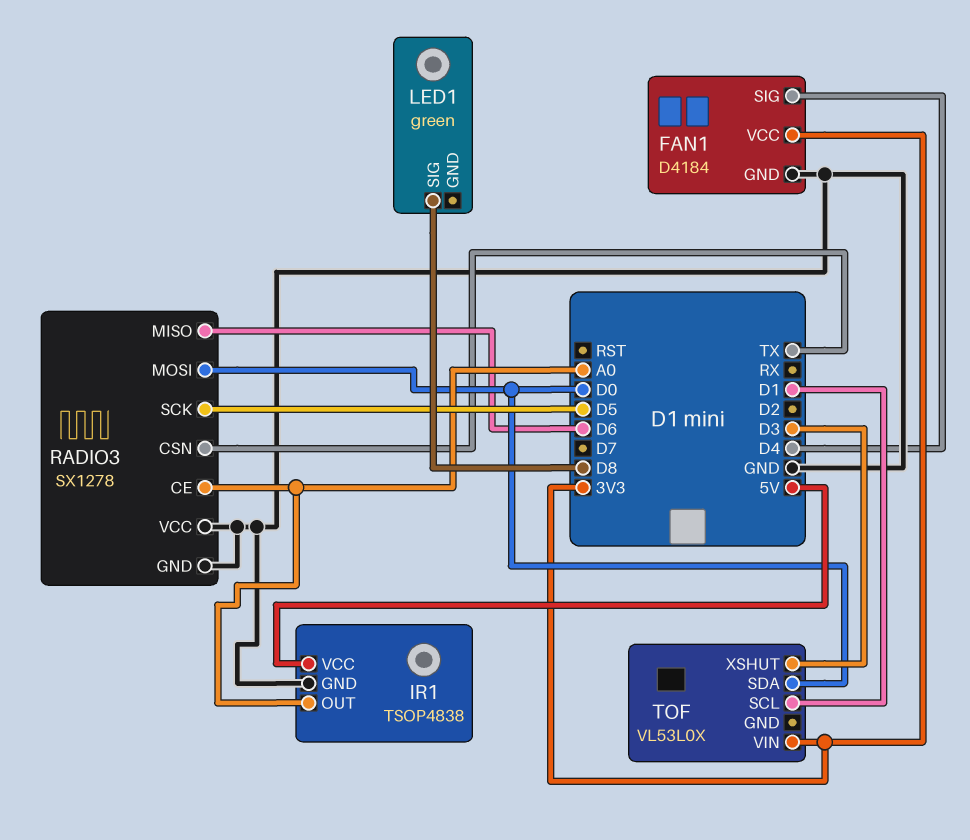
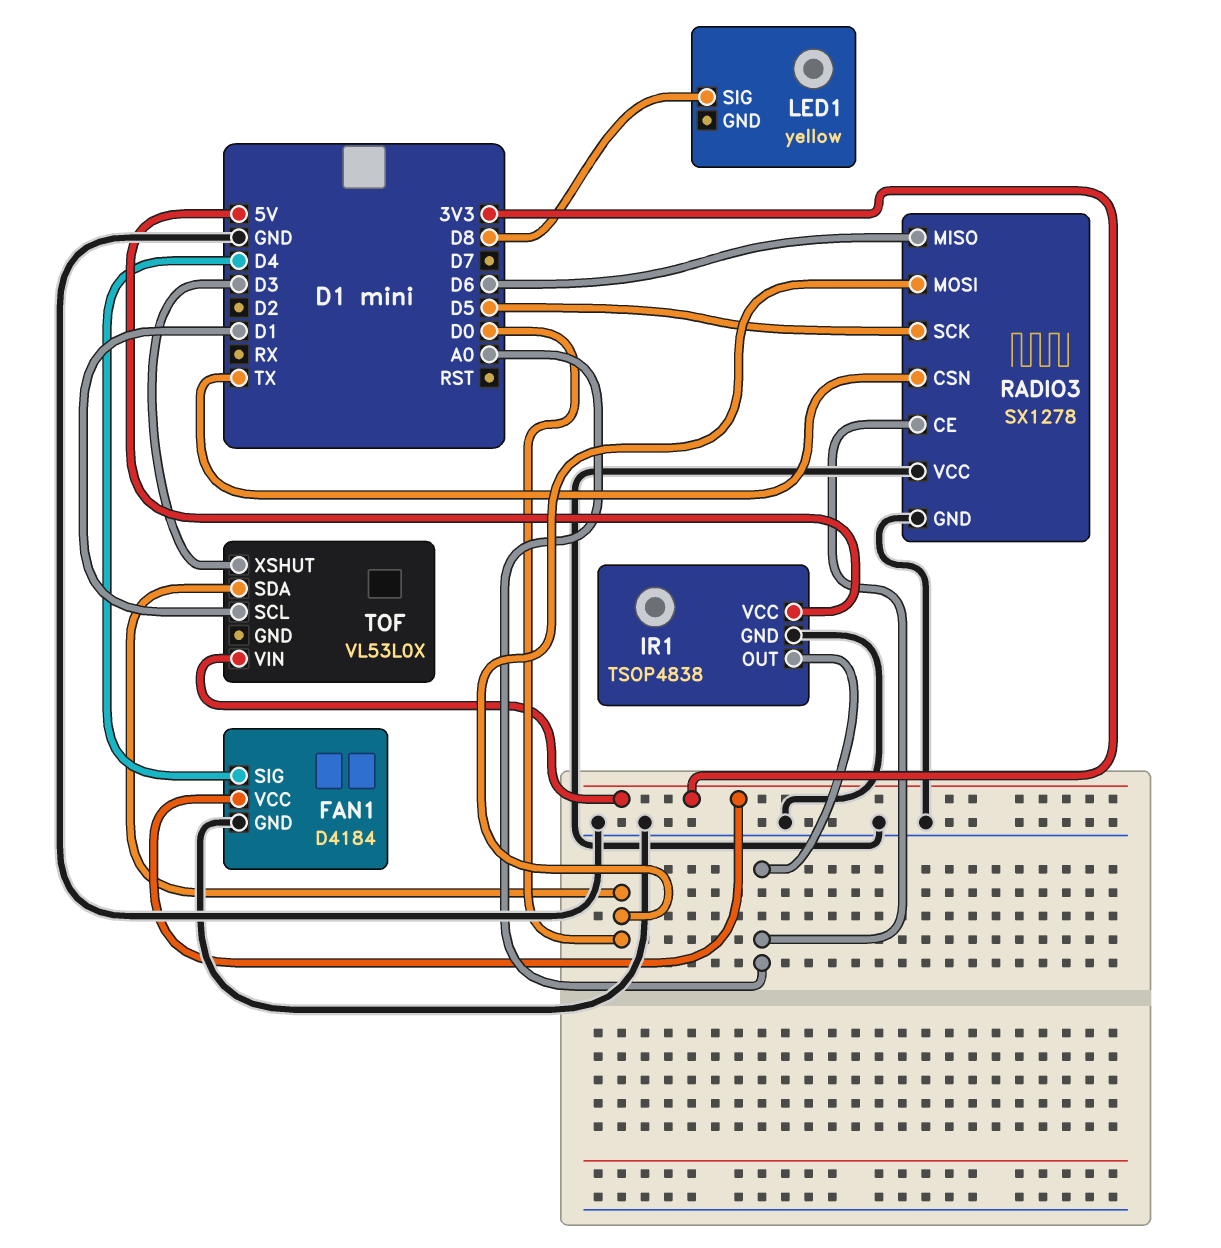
LED1: green -> yellow

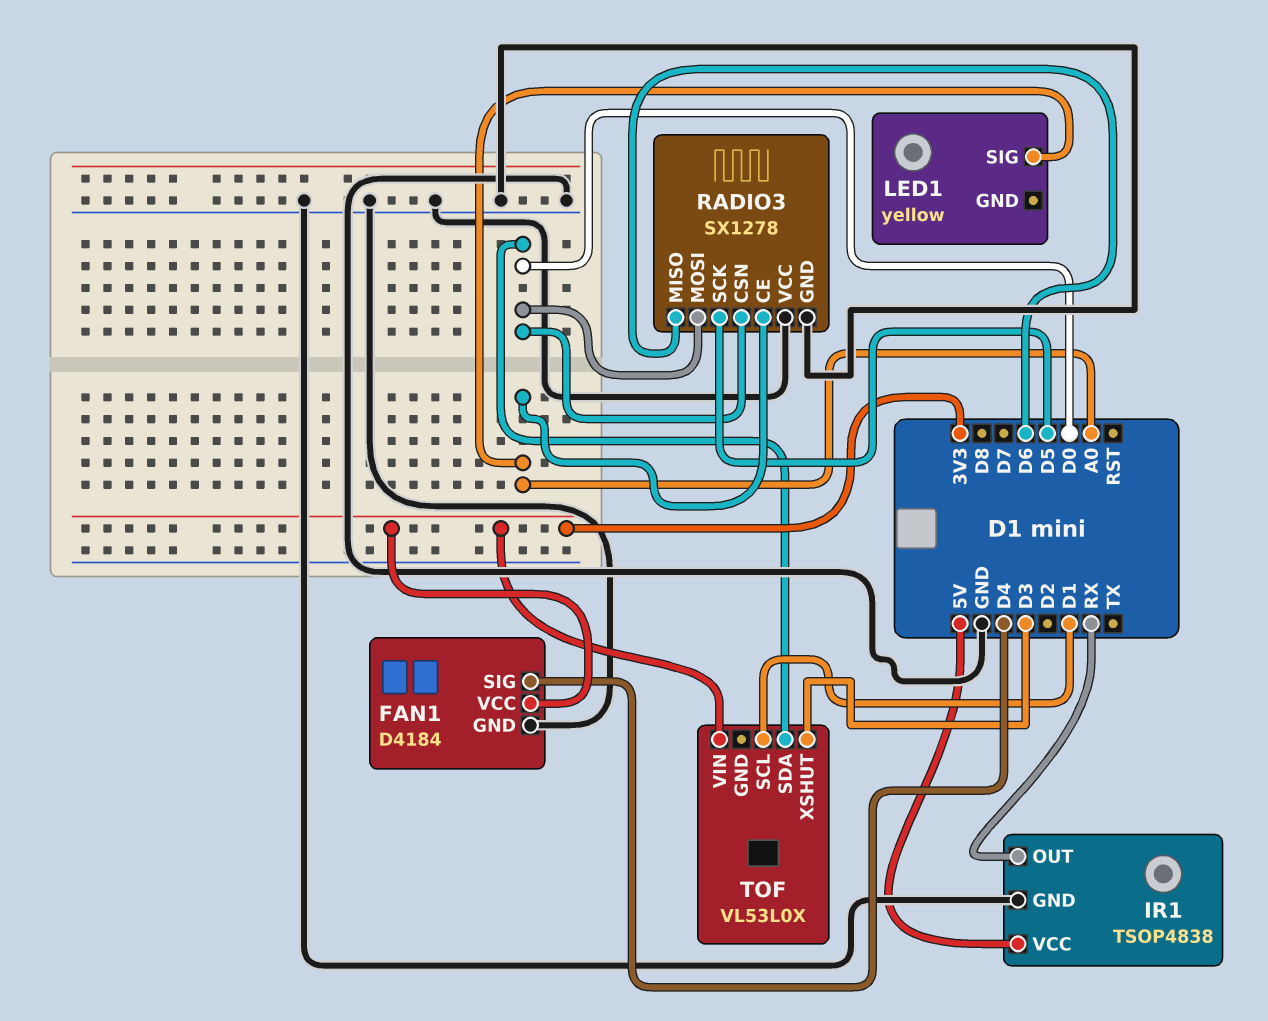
IR1 pin OUT: A0 -> RX
LED1 pin SIG: D8 -> A0
RADIO3 pin CSN: TX -> D0

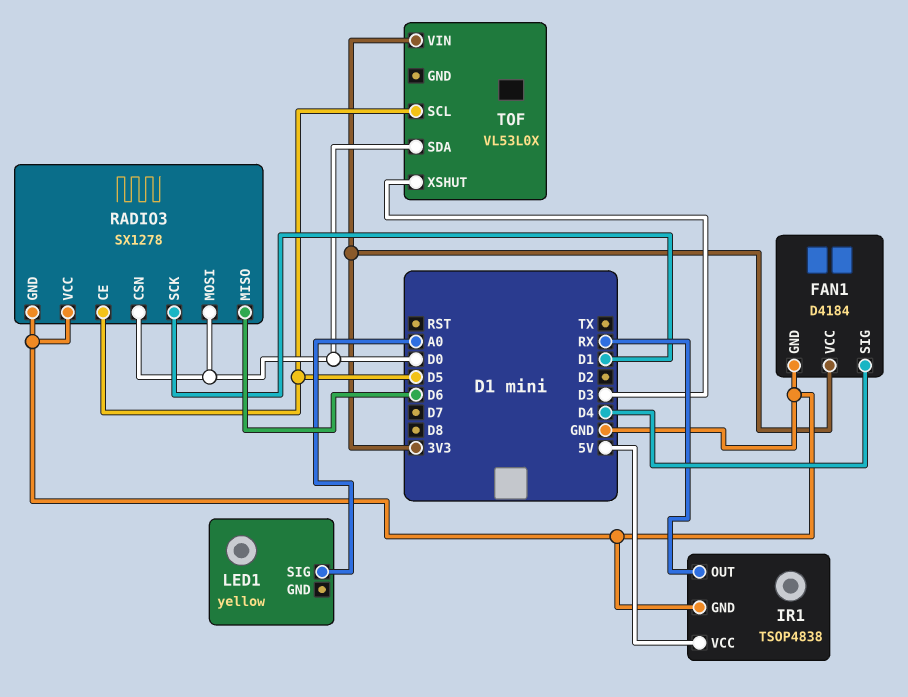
RADIO3 pin CE: A0 -> D5
RADIO3 pin SCK: D5 -> D1
TOF pin SCL: D1 -> D5

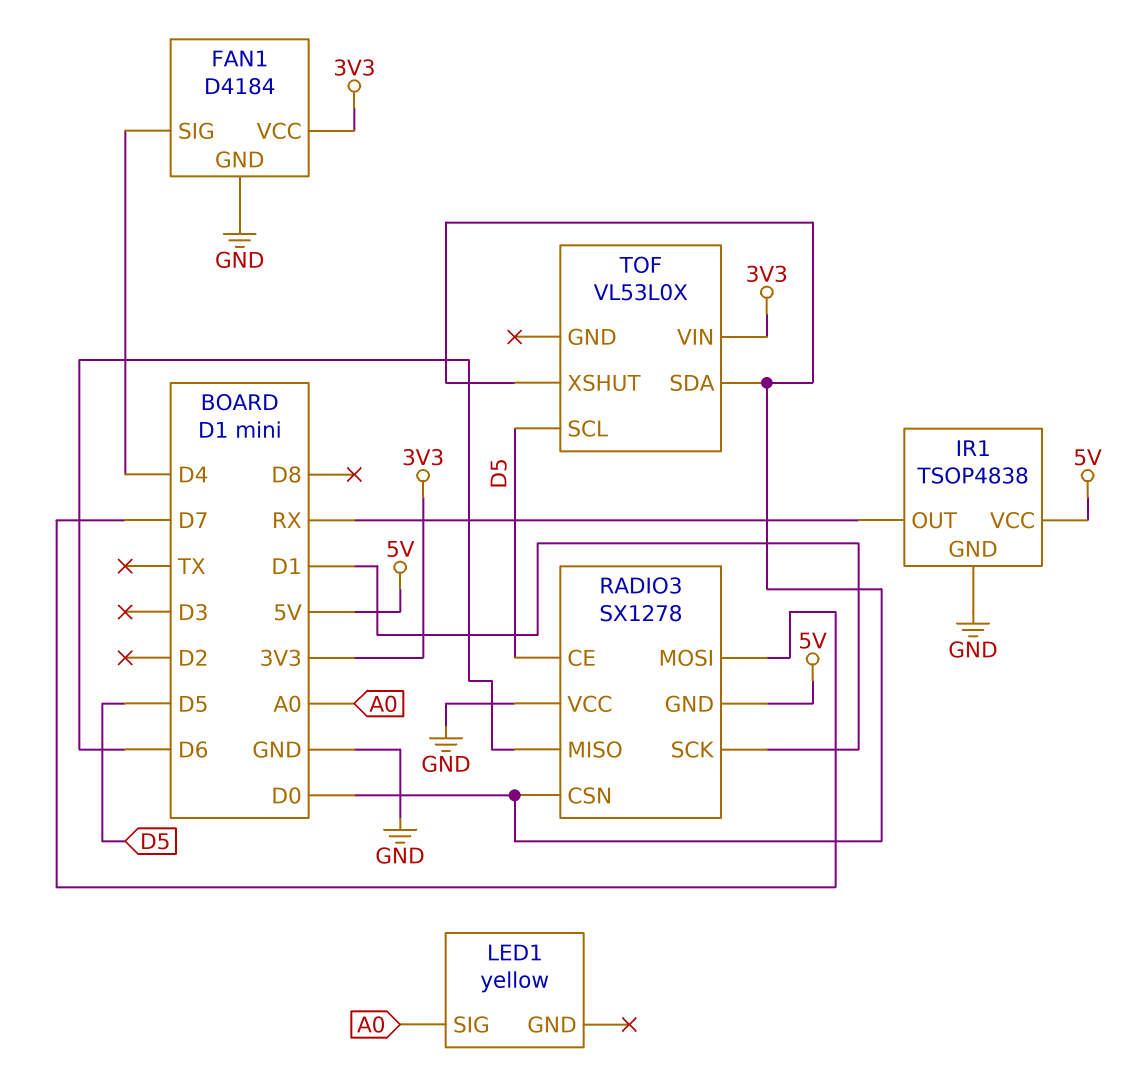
RADIO3 pin GND: GND -> 5V
RADIO3 pin MOSI: D0 -> D7
TOF pin XSHUT: D3 -> D0

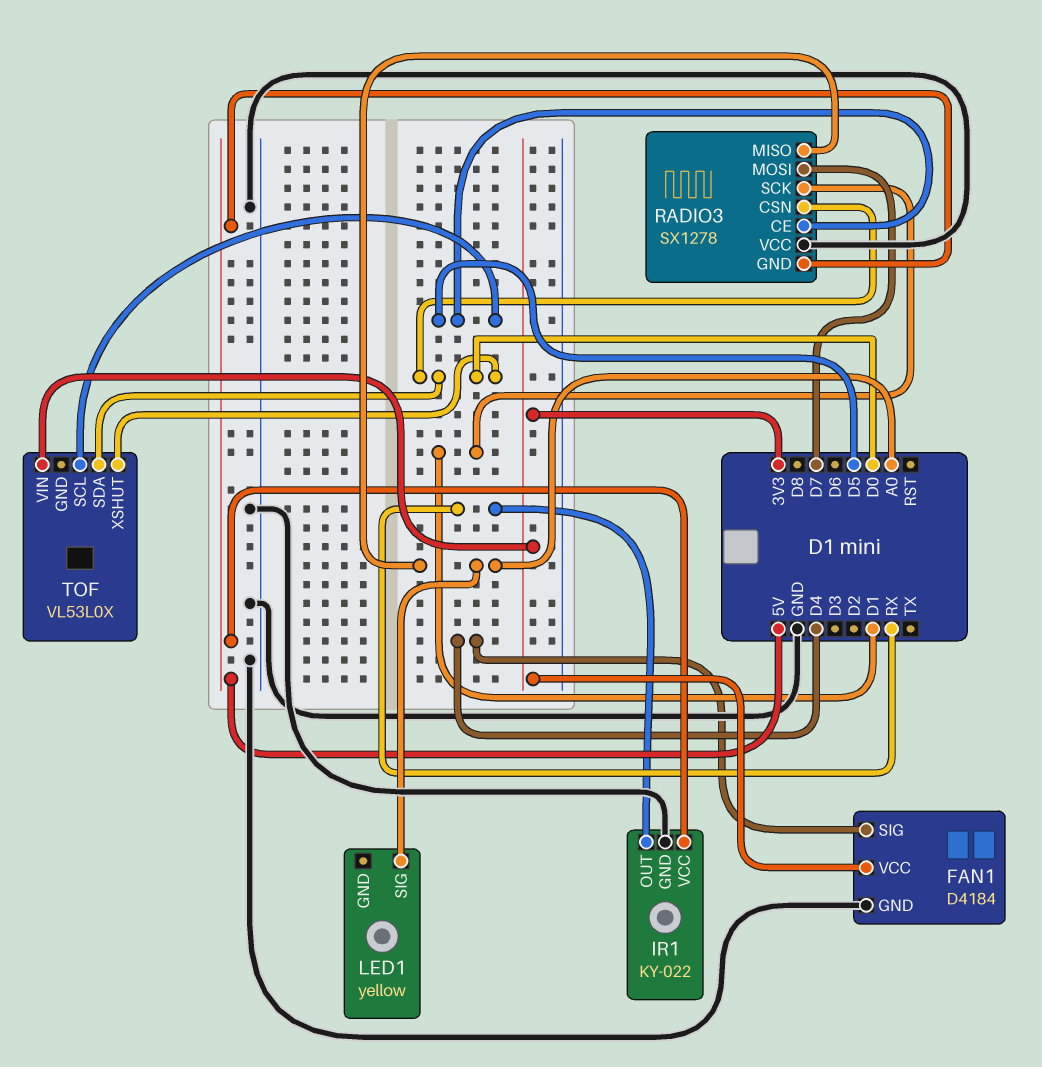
IR1: TSOP4838 -> KY-022
RADIO3 pin MISO: D6 -> A0

